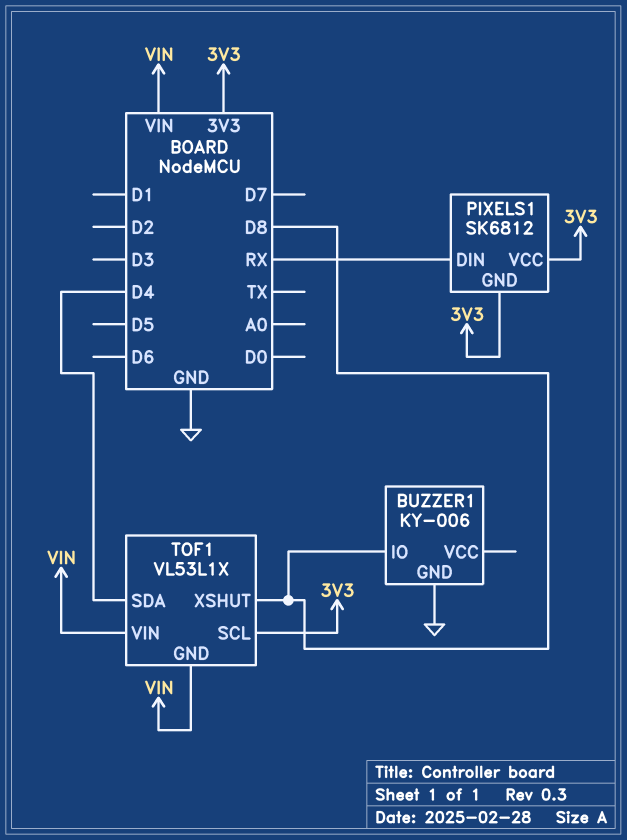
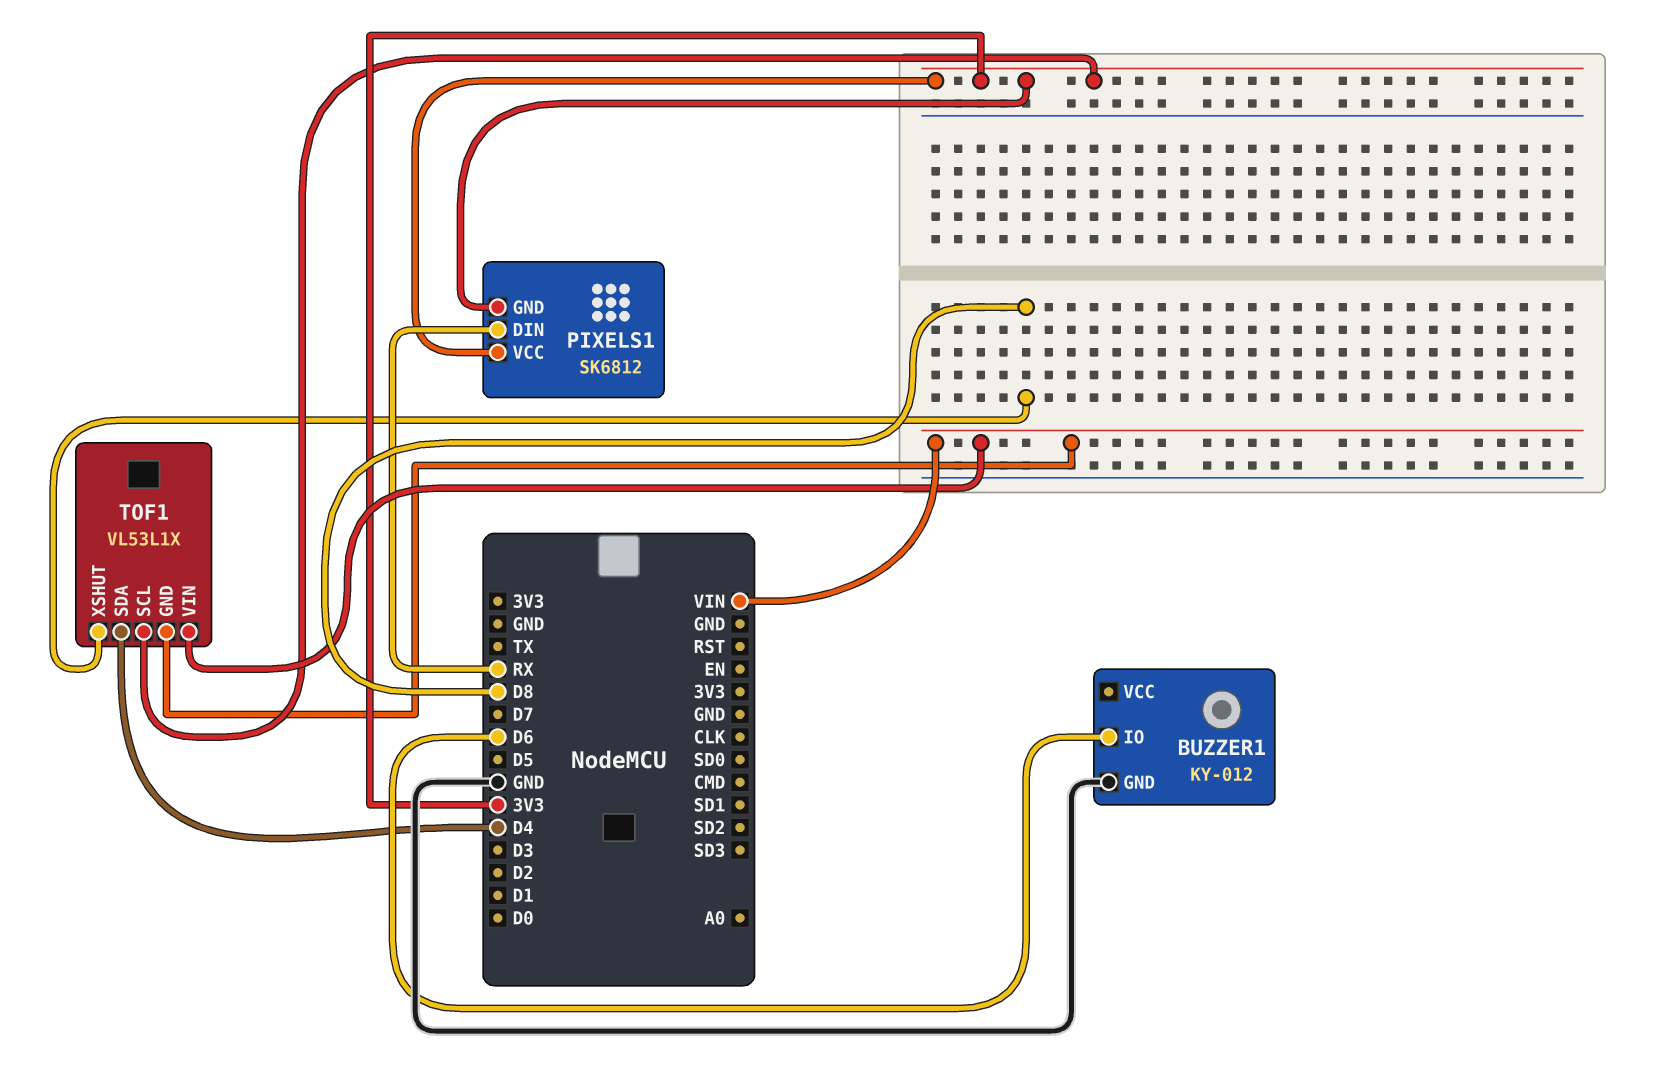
BUZZER1: KY-006 -> KY-012
BUZZER1 pin IO: D8 -> D6

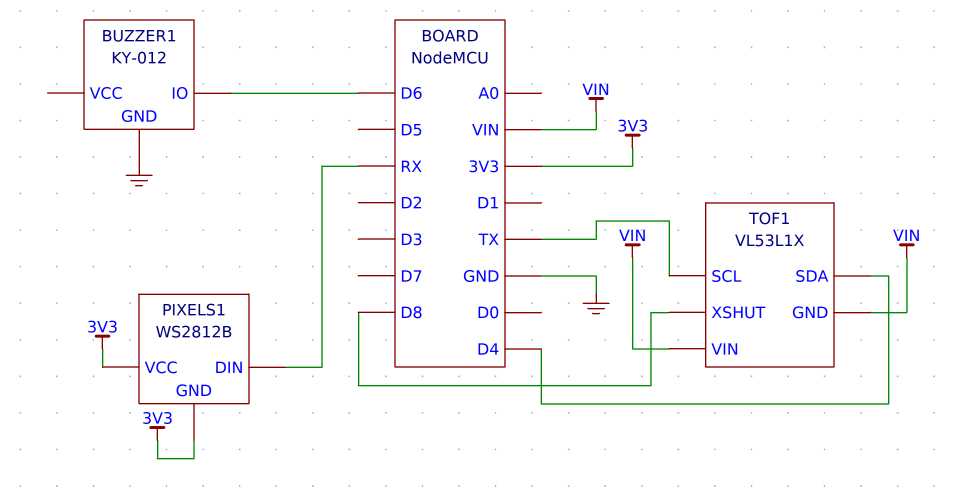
PIXELS1: SK6812 -> WS2812B
TOF1 pin SCL: 3V3 -> TX

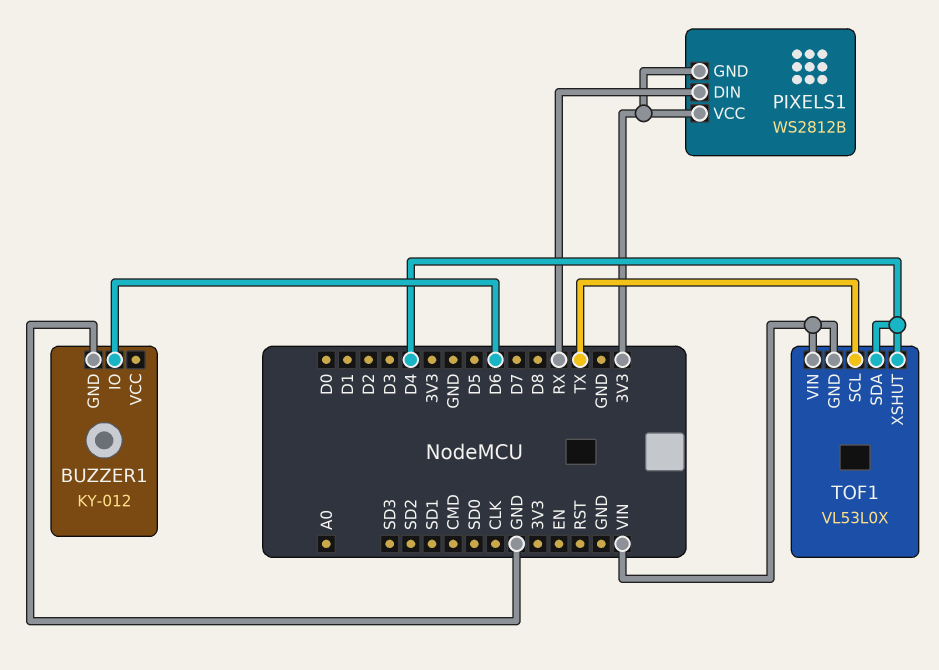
TOF1: VL53L1X -> VL53L0X
TOF1 pin XSHUT: D8 -> D4

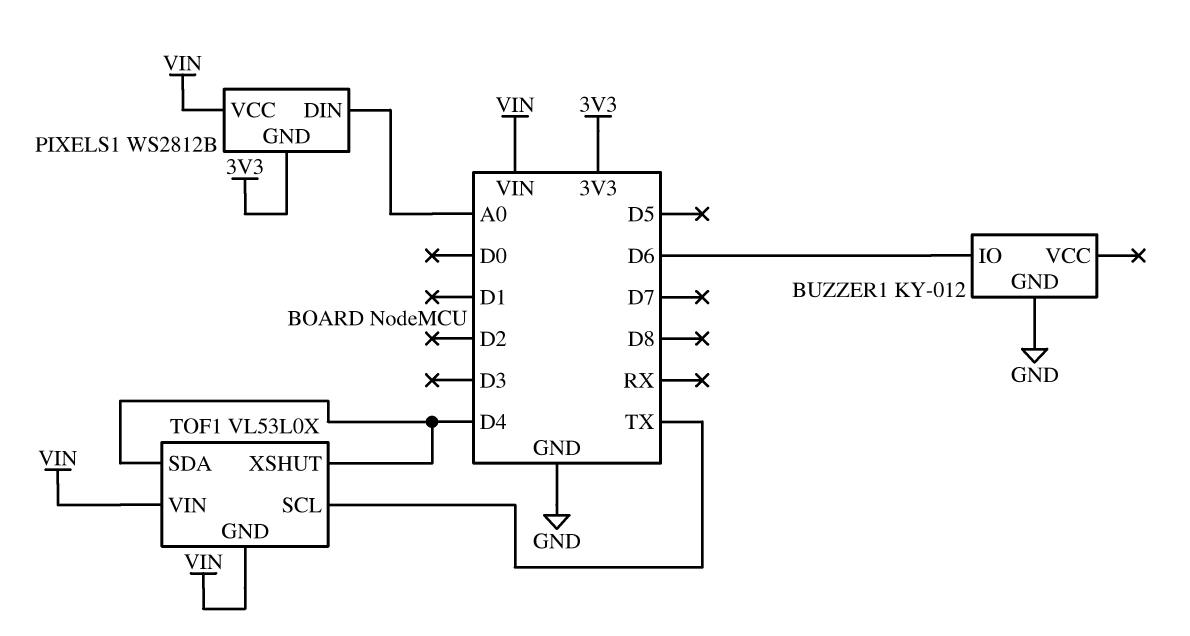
PIXELS1 pin DIN: RX -> A0
PIXELS1 pin VCC: 3V3 -> VIN

